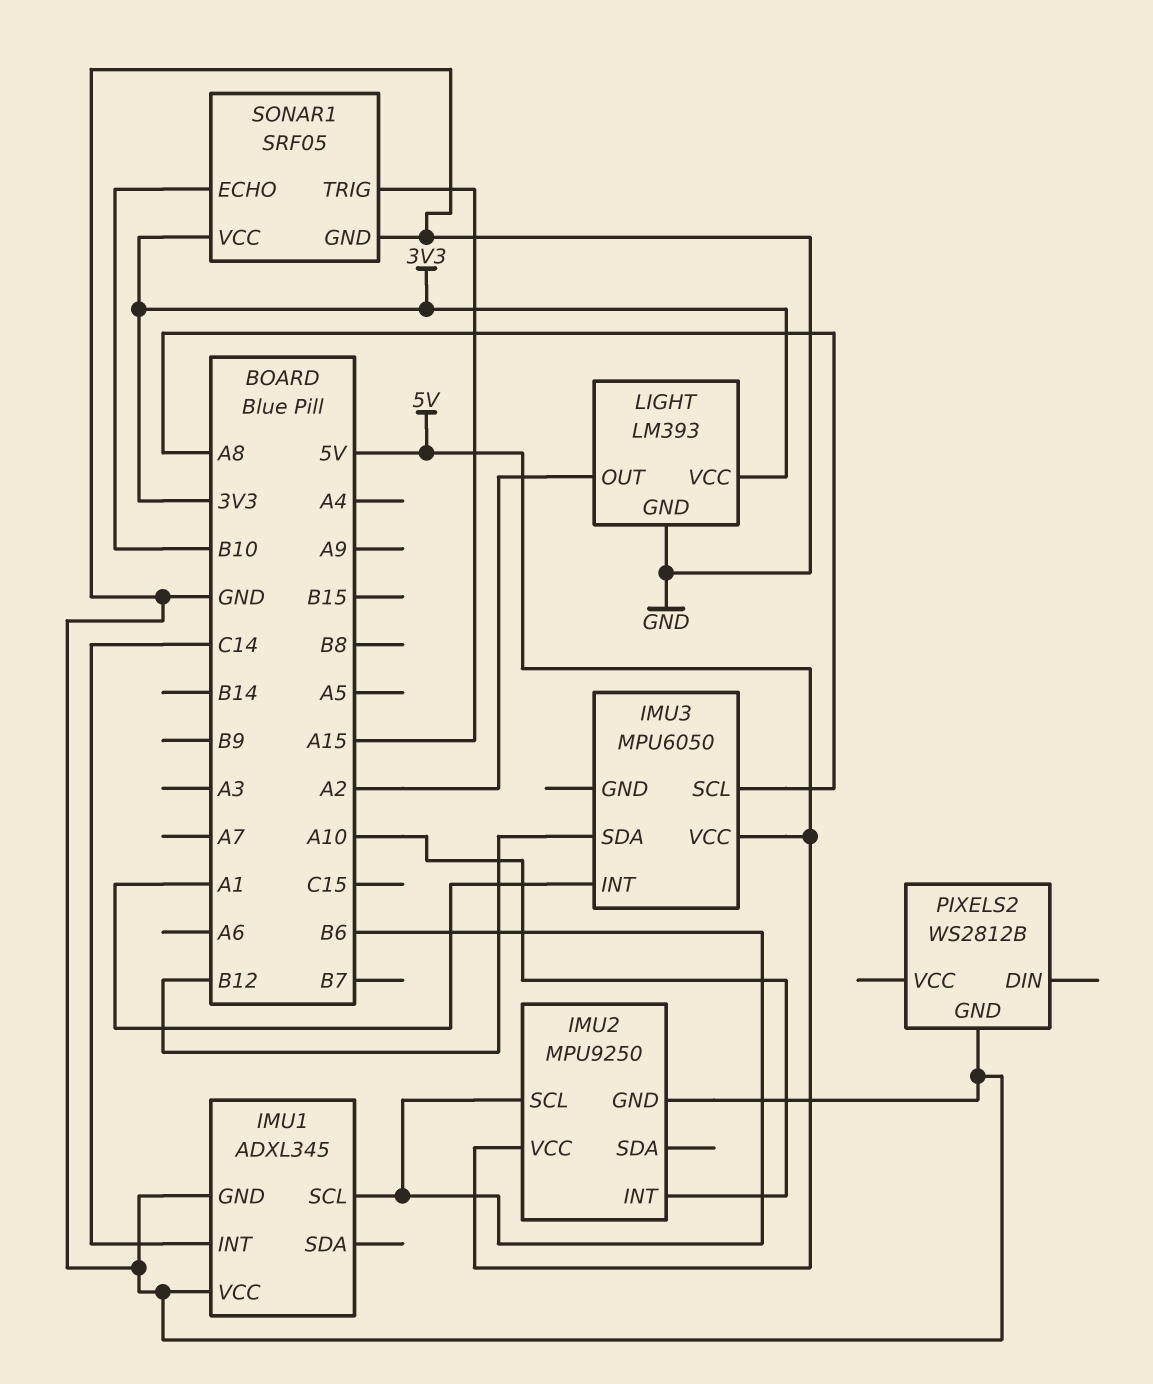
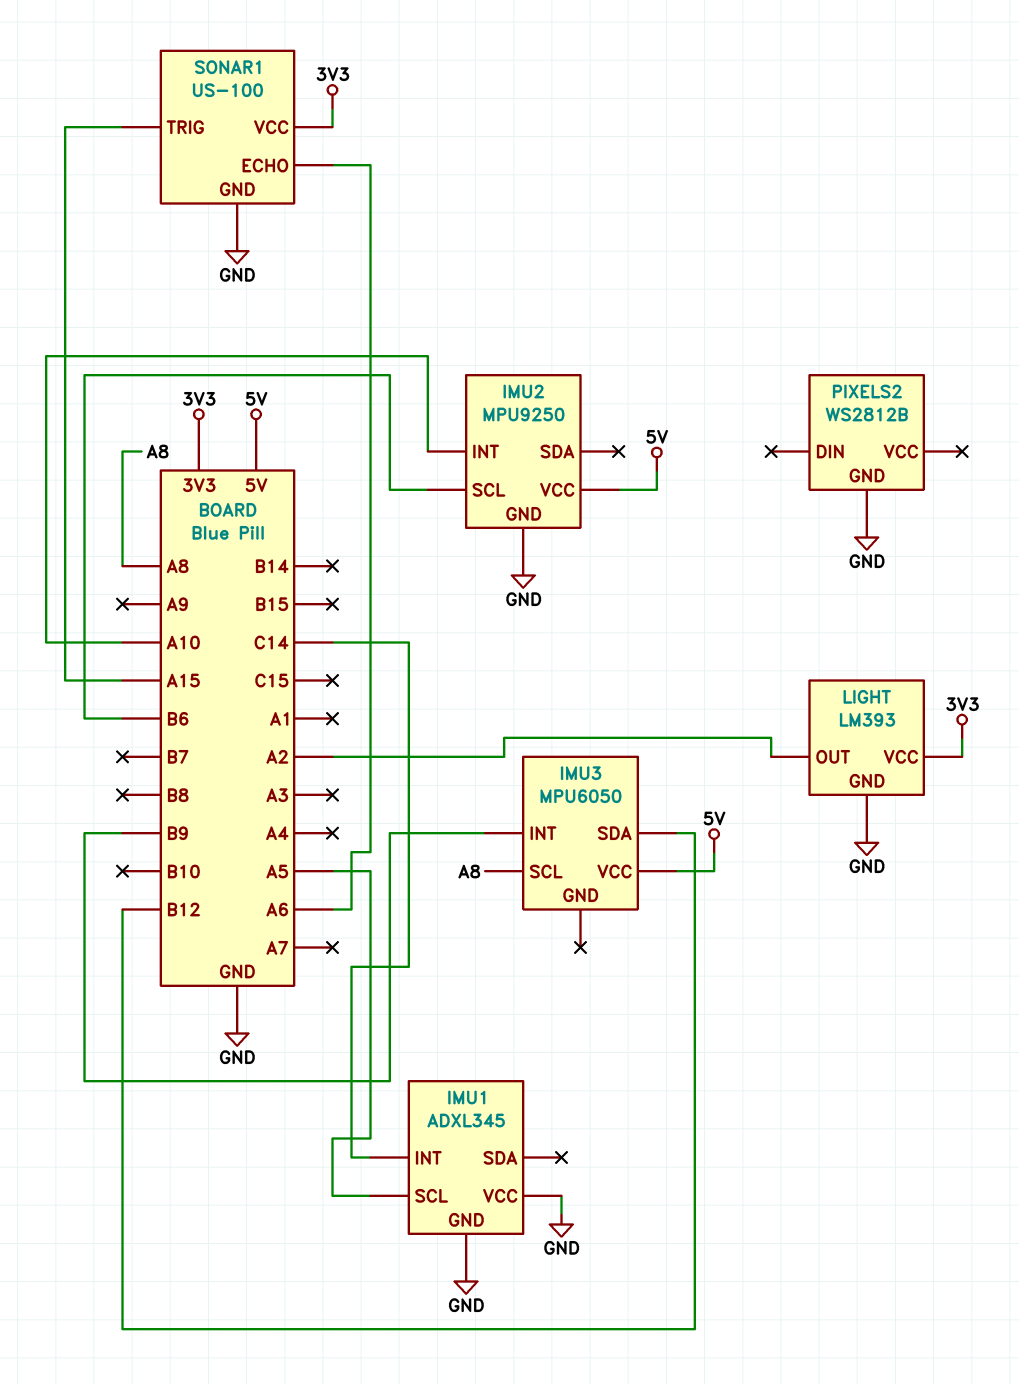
IMU1 pin SCL: B6 -> A5
IMU3 pin INT: A1 -> B9
SONAR1: SRF05 -> US-100
SONAR1 pin ECHO: B10 -> A6

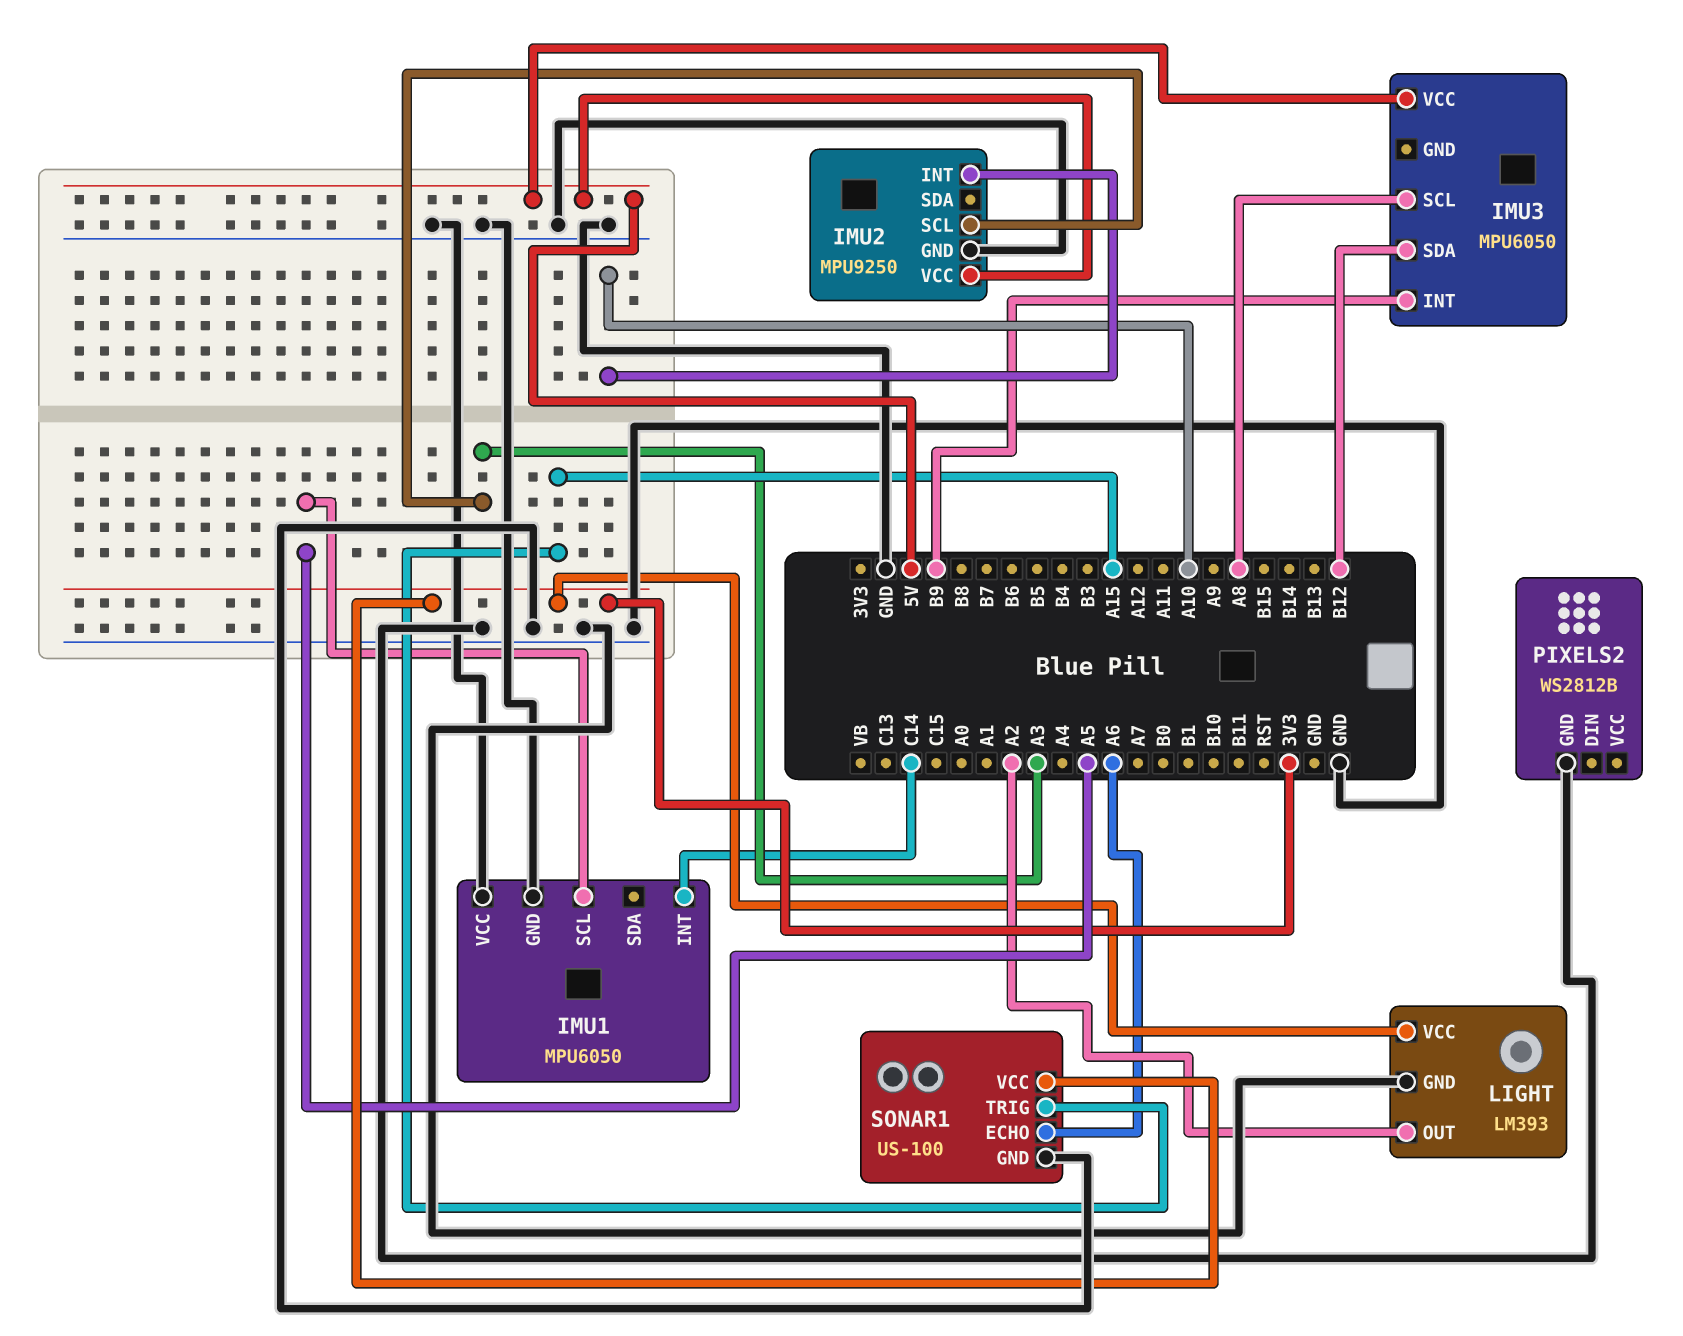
IMU1: ADXL345 -> MPU6050
IMU2 pin SCL: B6 -> A3

